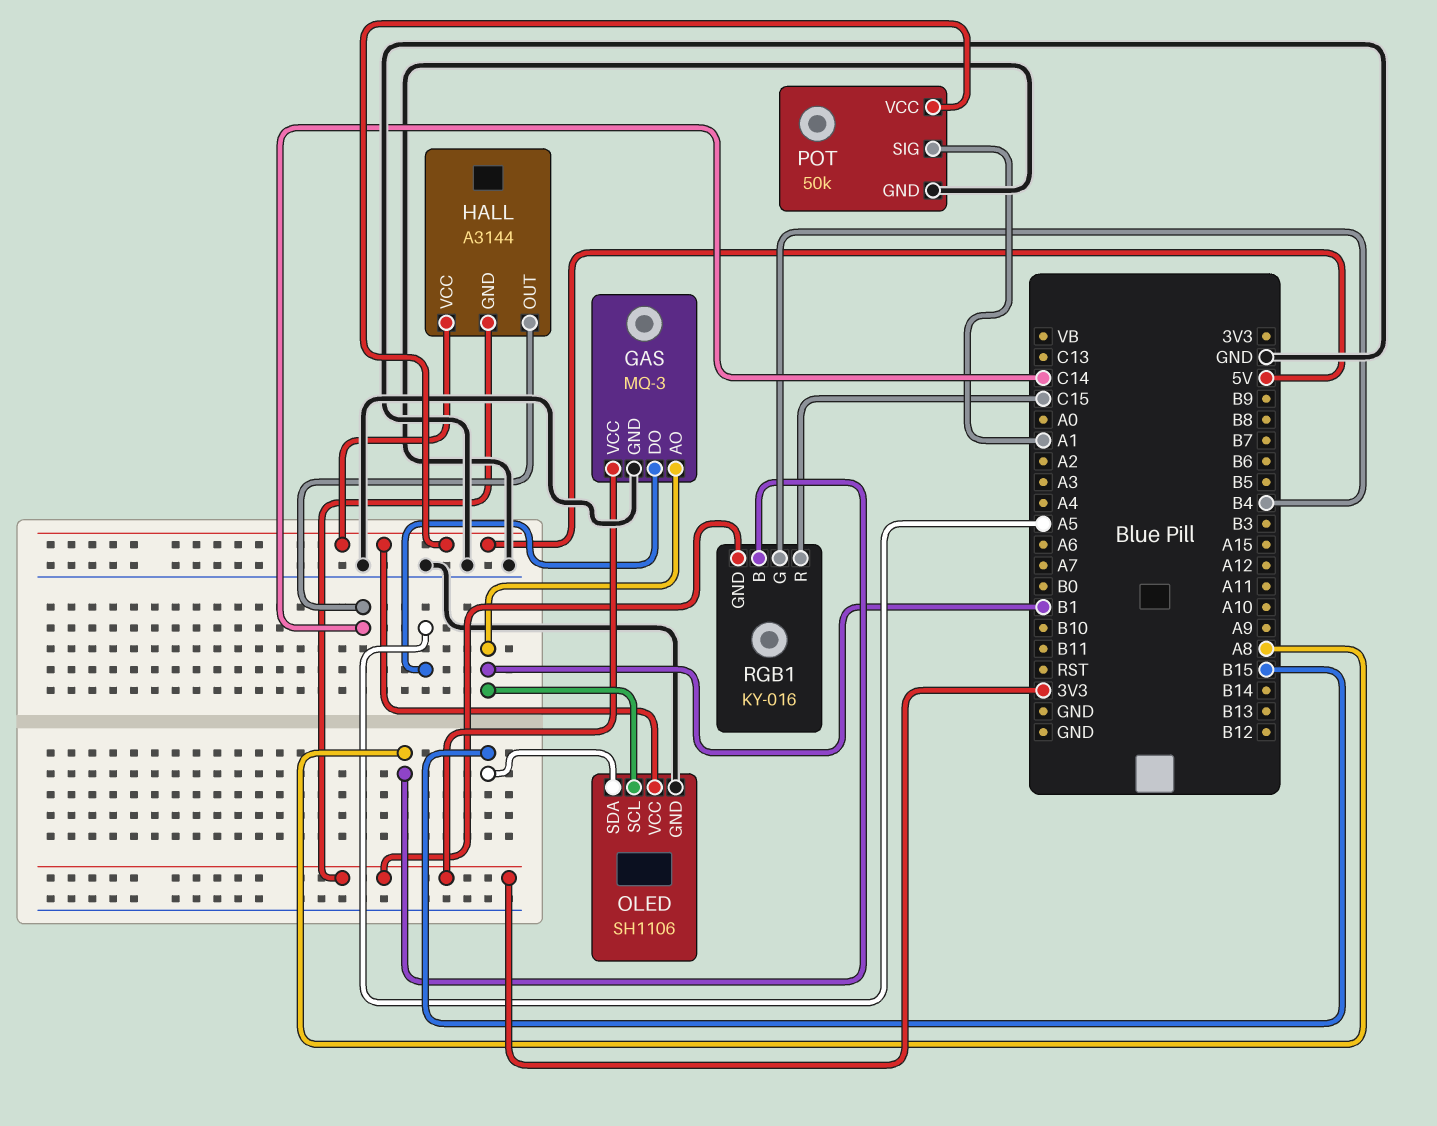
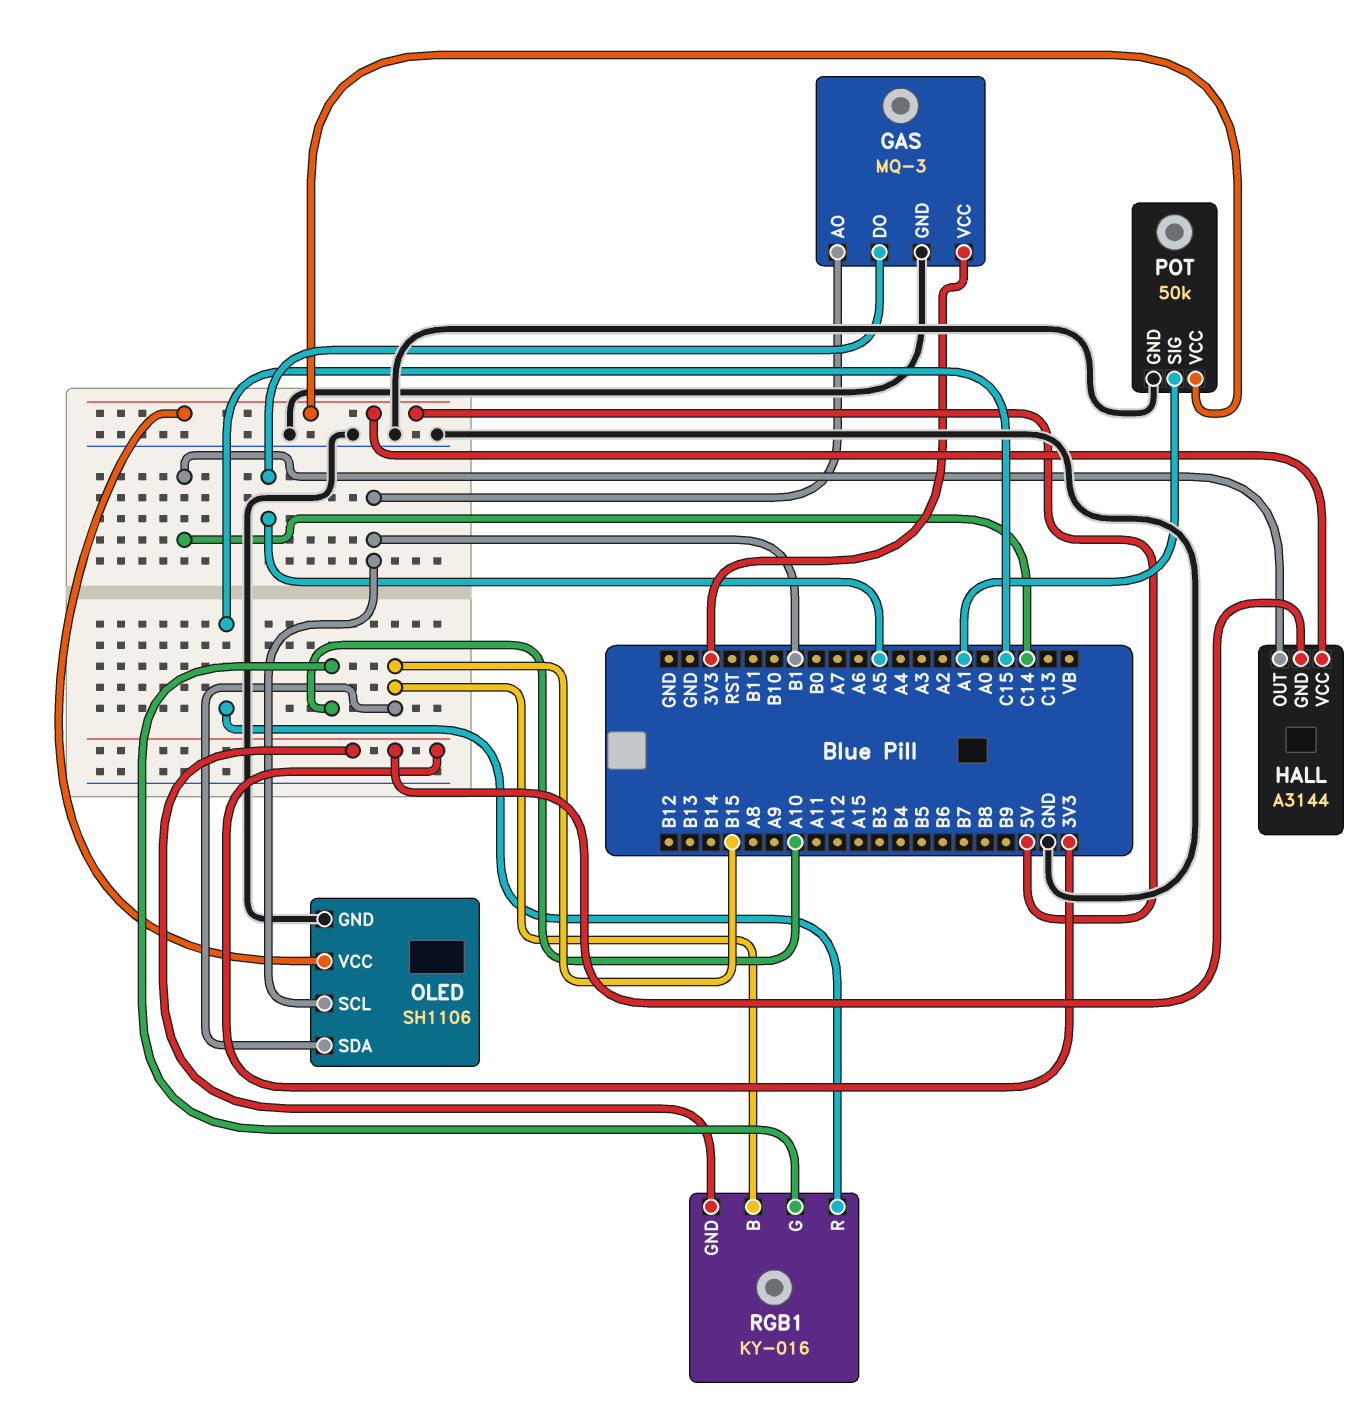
RGB1 pin B: A8 -> B15
RGB1 pin G: B4 -> A10

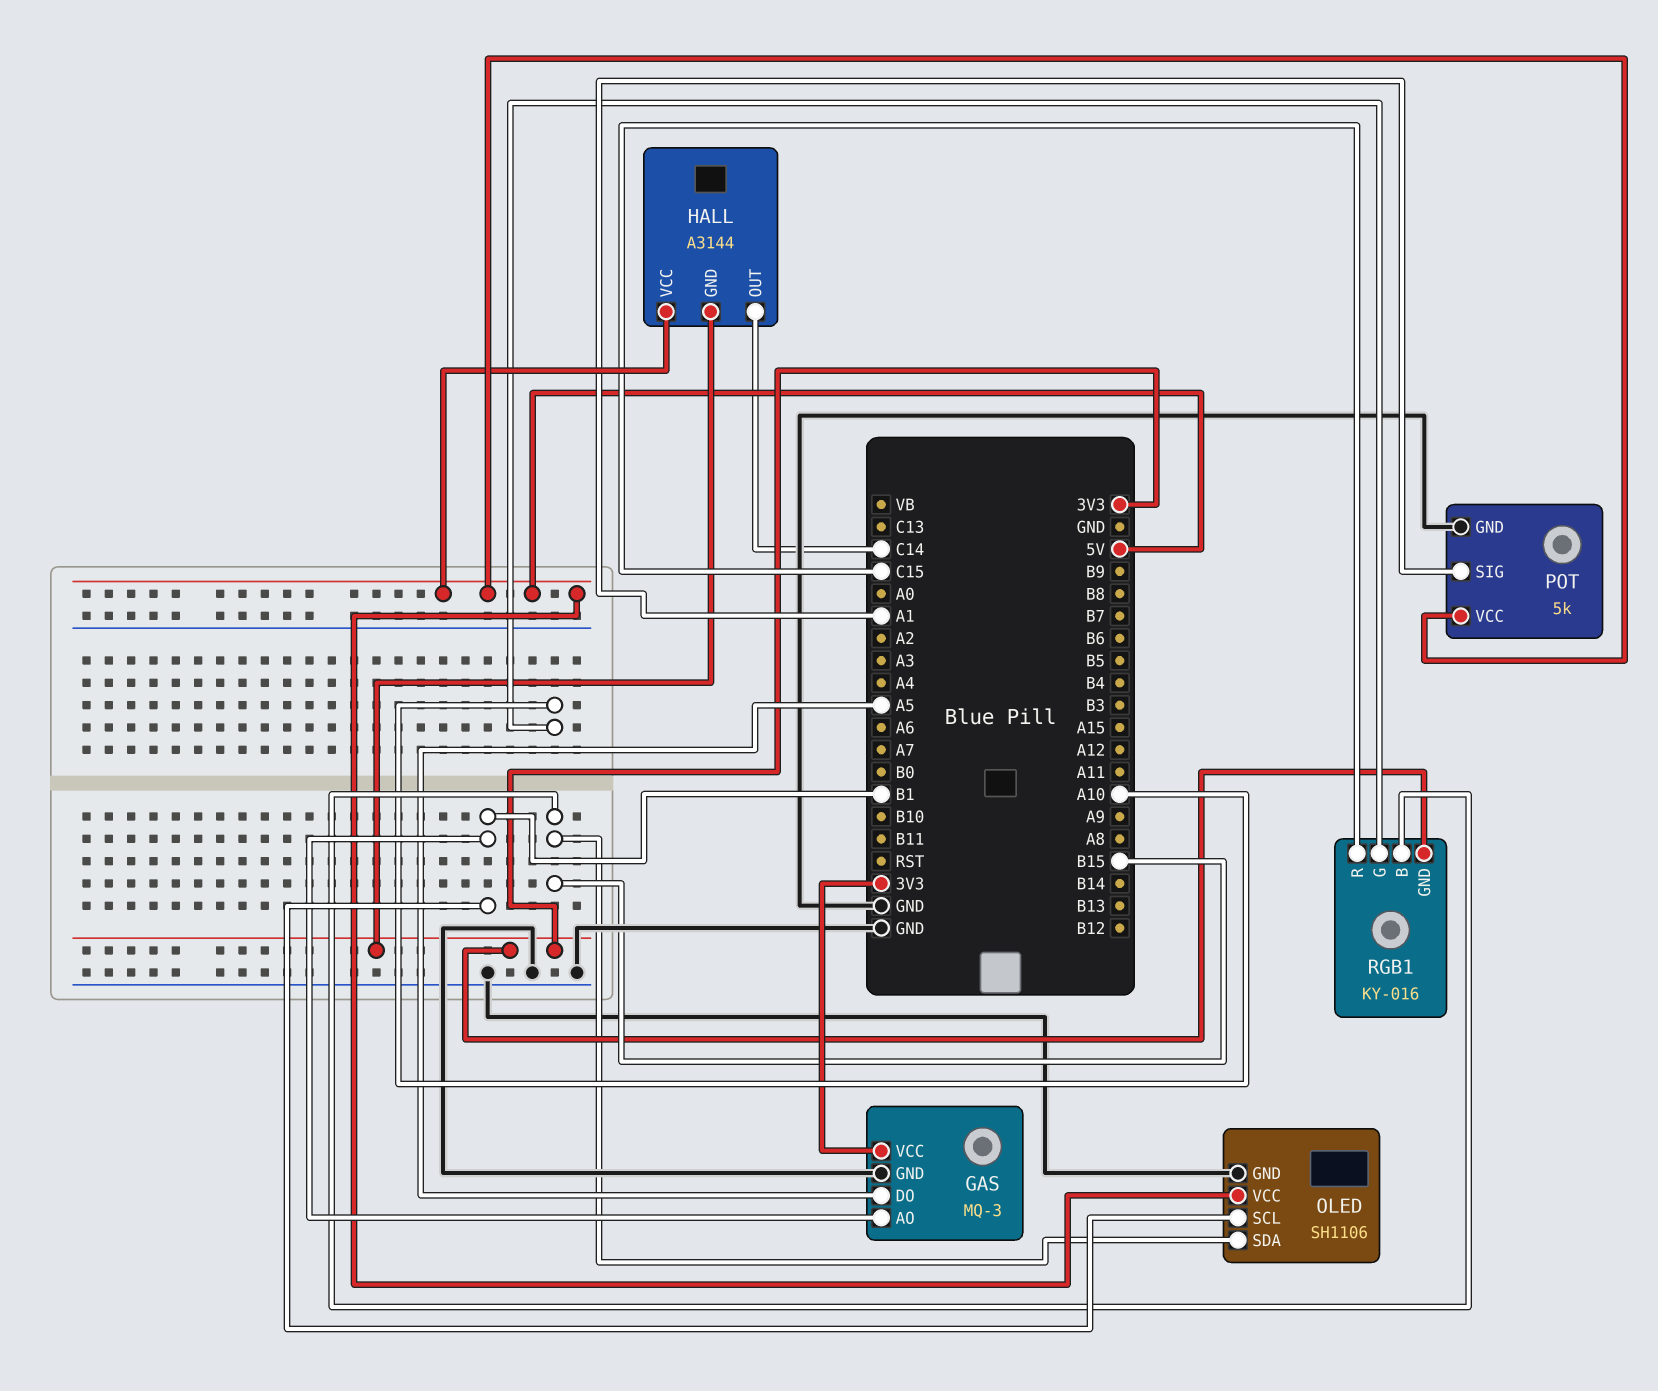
POT: 50k -> 5k

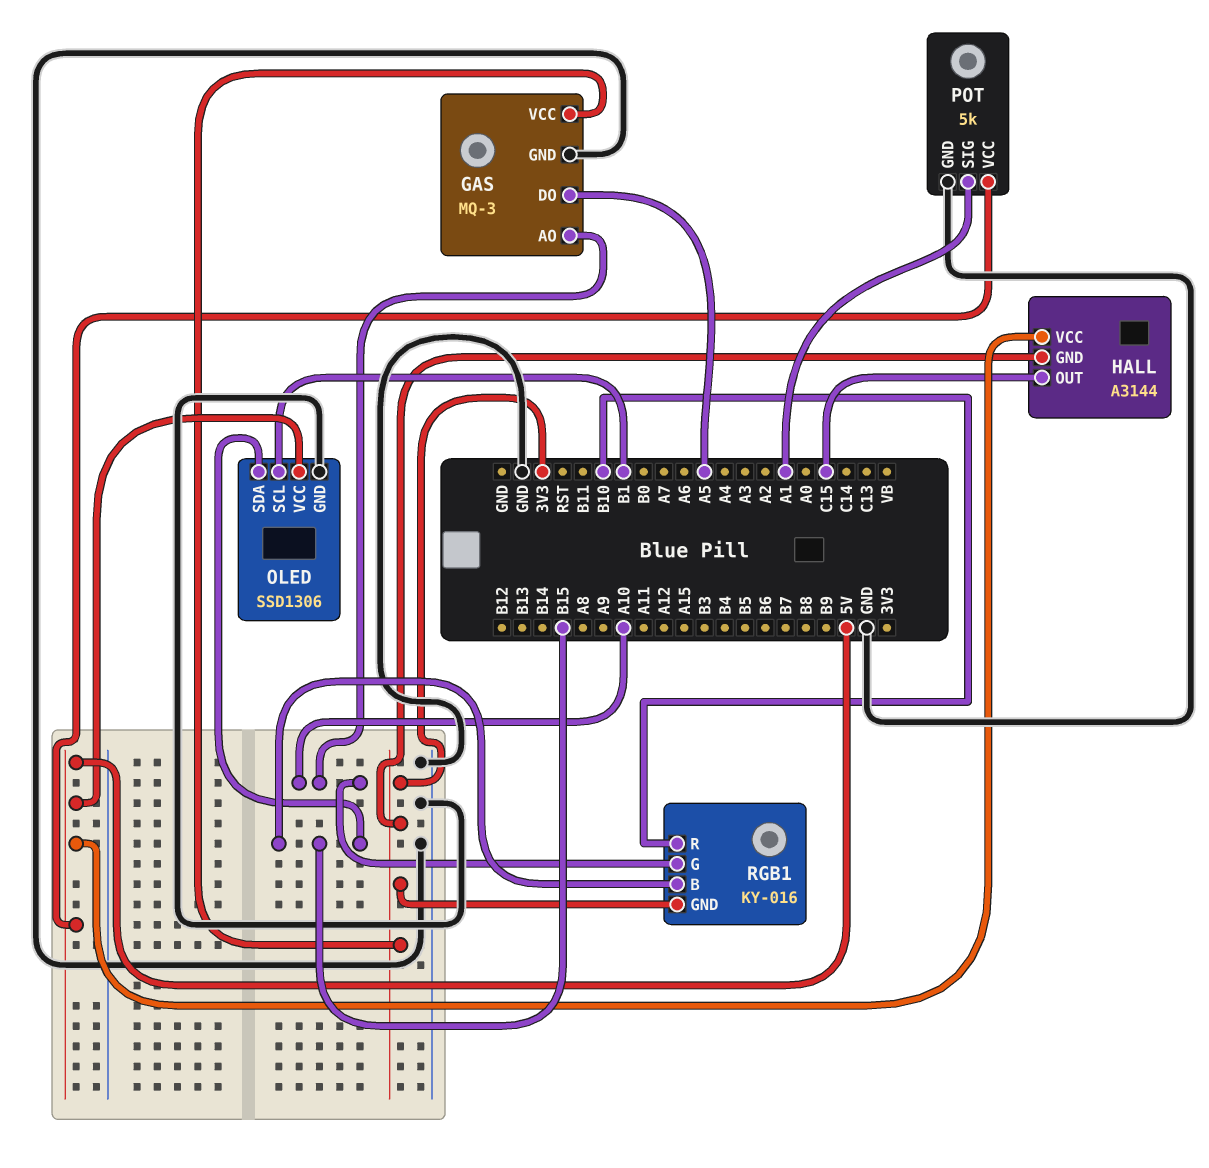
GAS pin AO: B1 -> A10
HALL pin OUT: C14 -> C15
OLED: SH1106 -> SSD1306
RGB1 pin R: C15 -> B10

